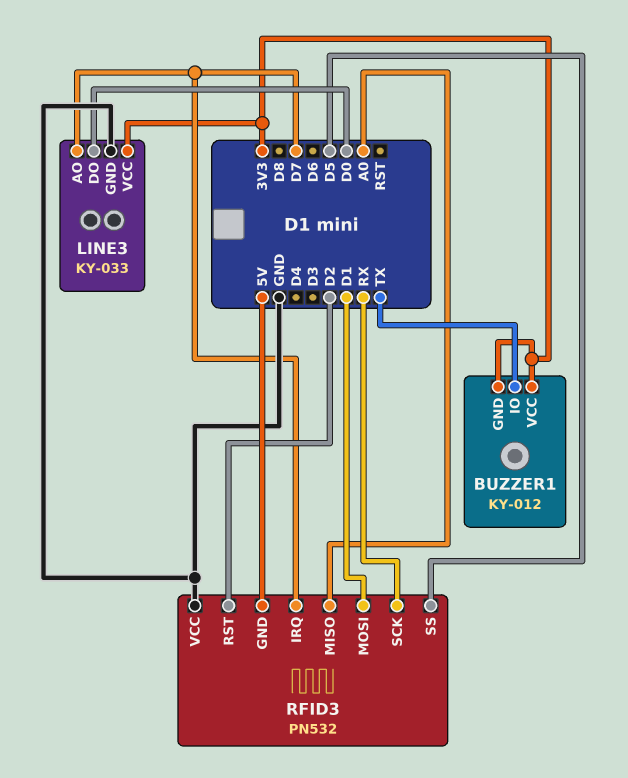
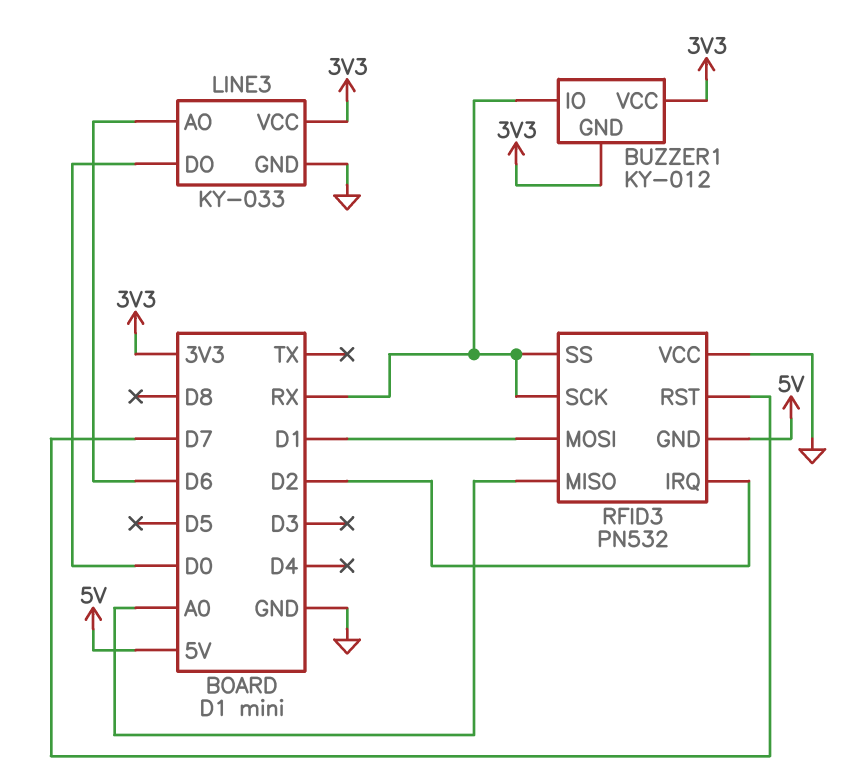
BUZZER1 pin IO: TX -> RX
LINE3 pin AO: D7 -> D6
RFID3 pin IRQ: D7 -> D2
RFID3 pin RST: D2 -> D7
RFID3 pin SS: D5 -> RX

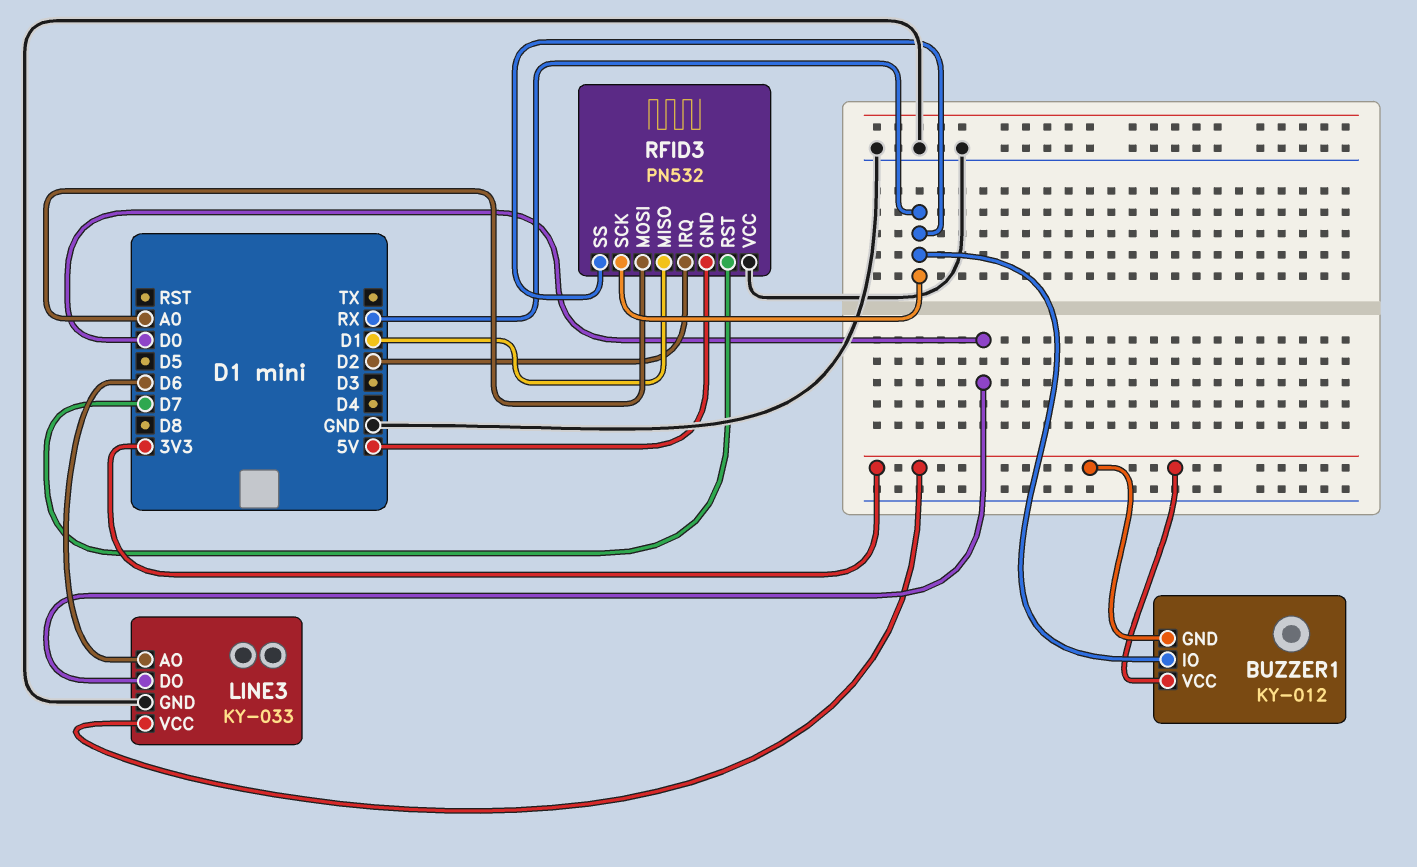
RFID3 pin MISO: A0 -> D1
RFID3 pin MOSI: D1 -> A0

